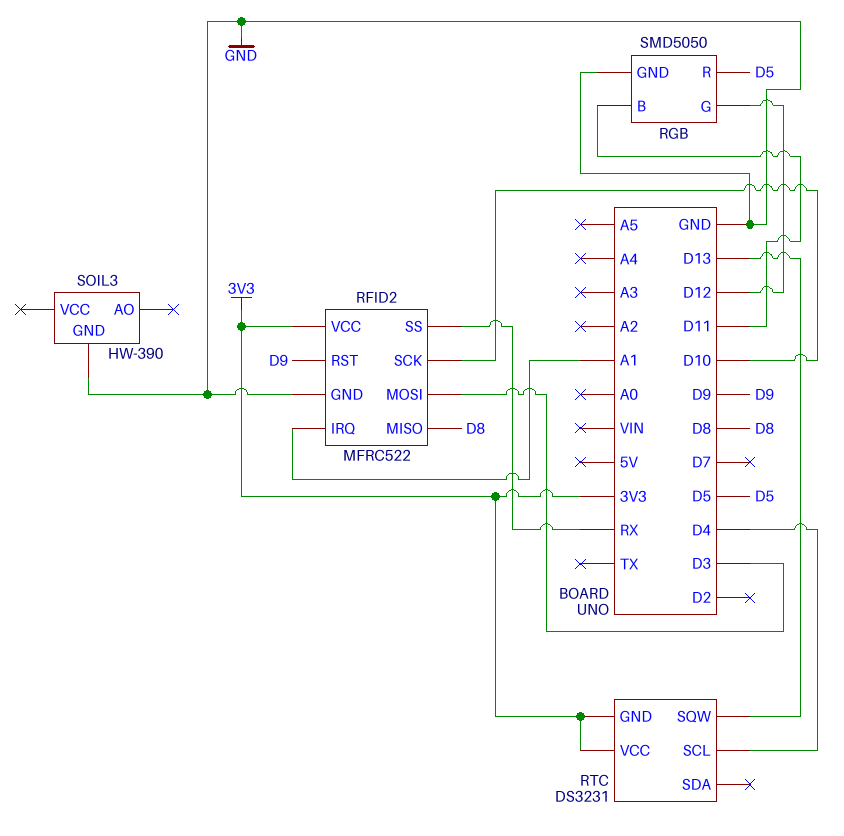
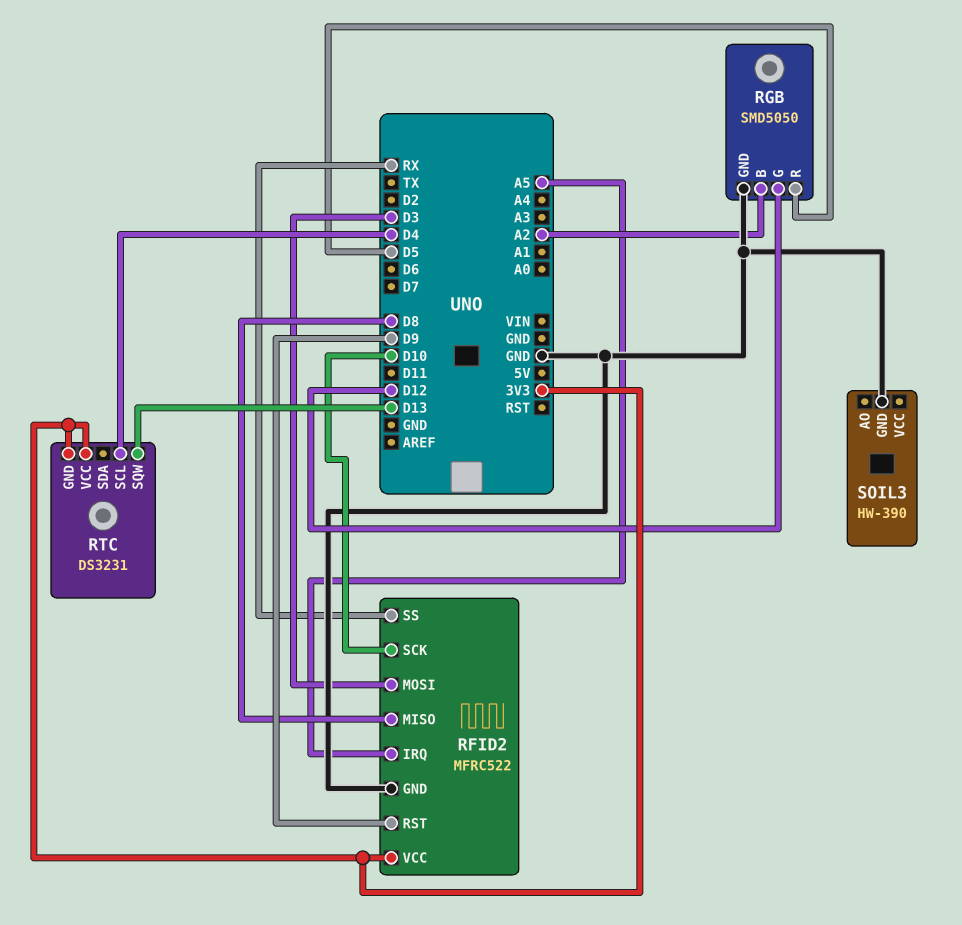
RFID2 pin IRQ: A1 -> A5
RGB pin B: D11 -> A2

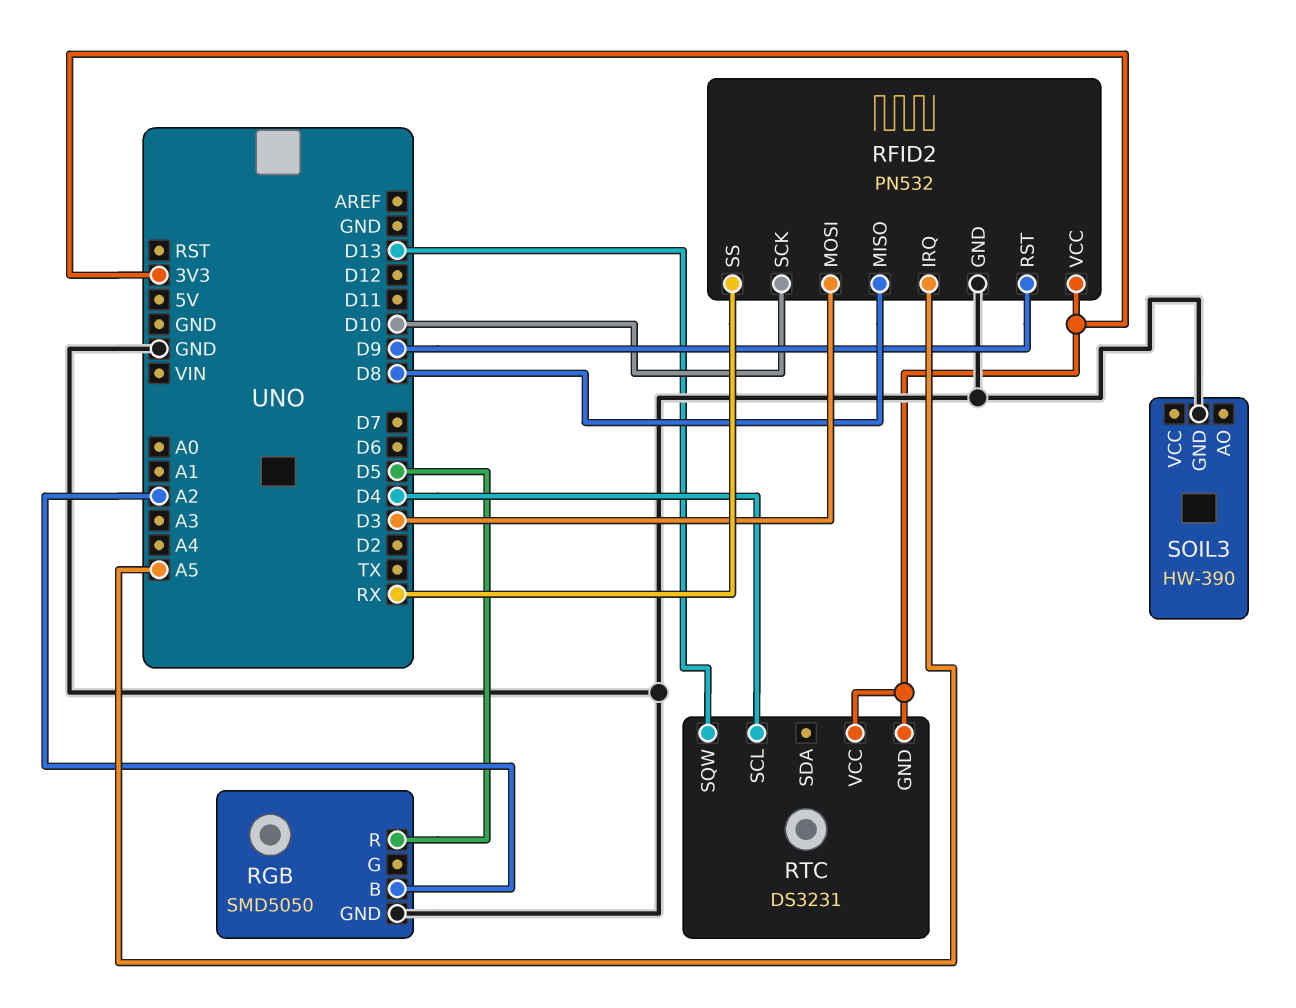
RFID2: MFRC522 -> PN532
RGB pin G: D12 -> none

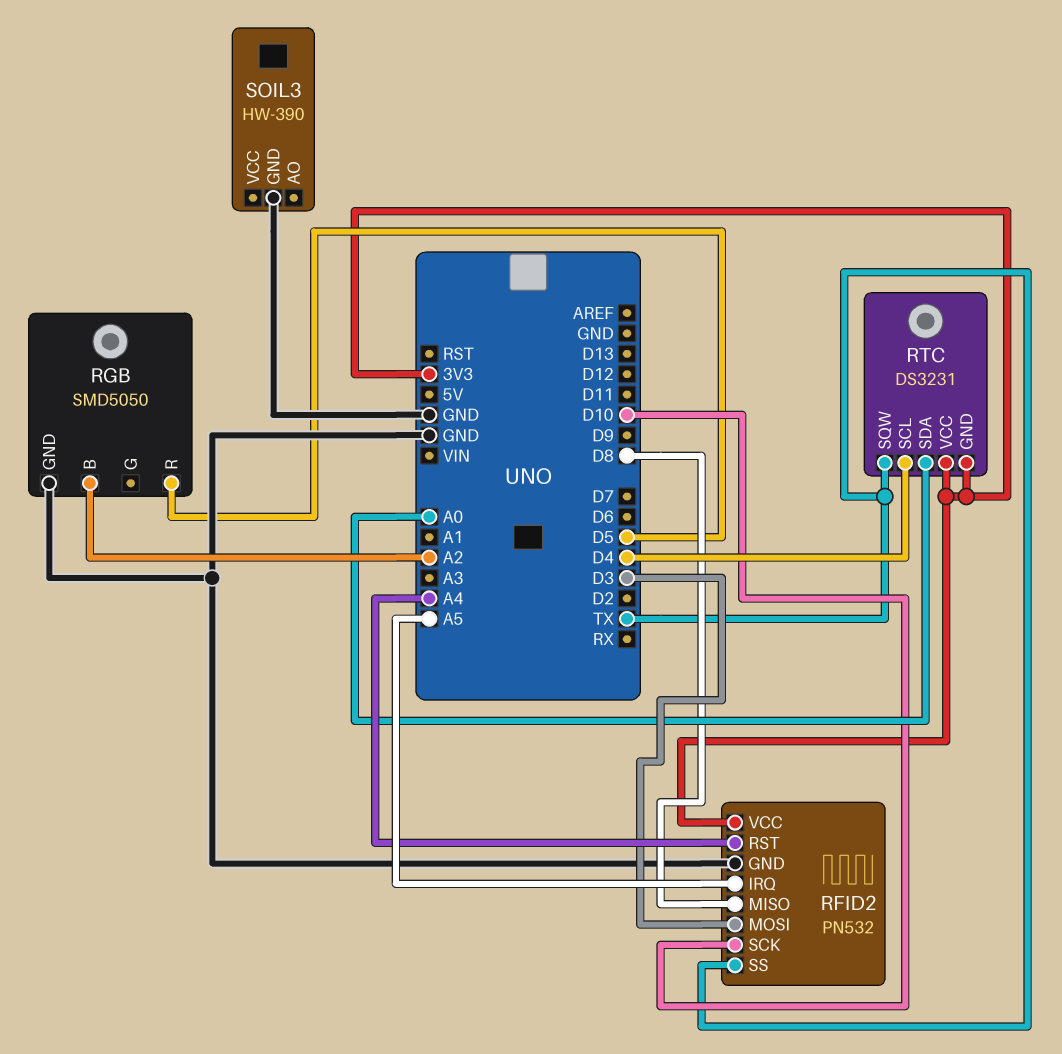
RFID2 pin RST: D9 -> A4
RFID2 pin SS: RX -> TX
RTC pin SDA: none -> A0
RTC pin SQW: D13 -> TX

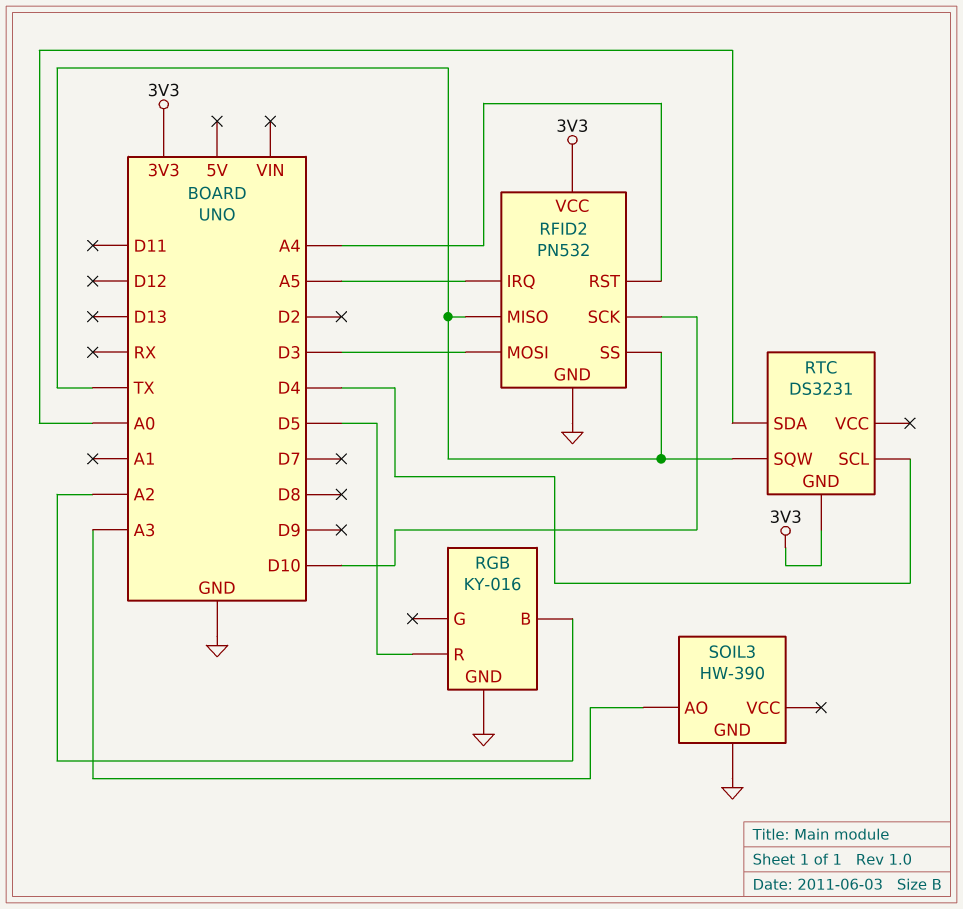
RFID2 pin MISO: D8 -> TX
RGB: SMD5050 -> KY-016
RTC pin VCC: 3V3 -> none
SOIL3 pin AO: none -> A3

